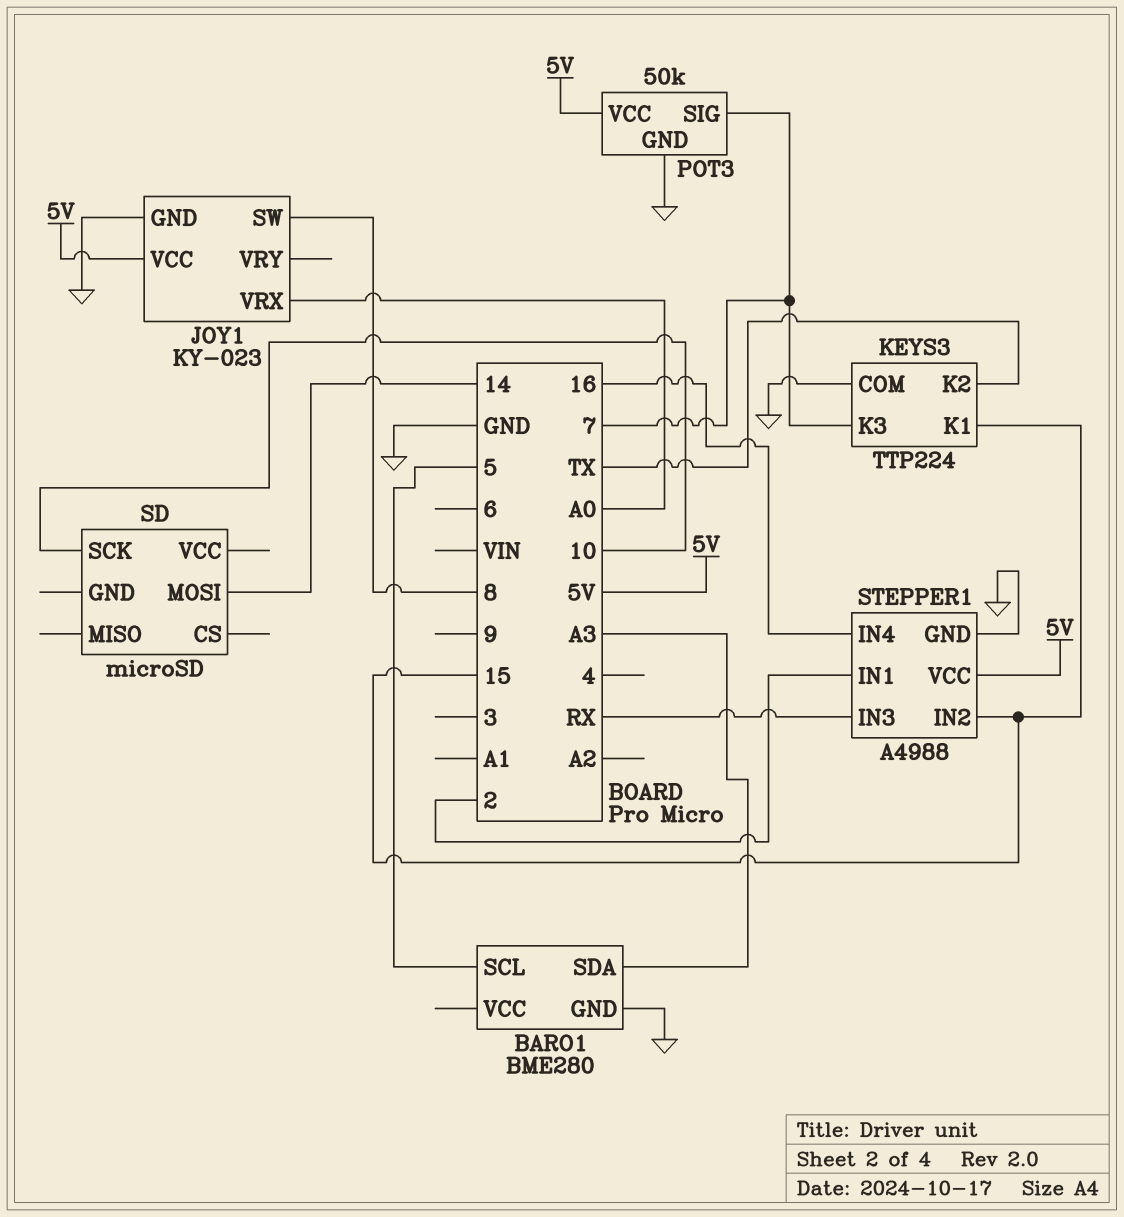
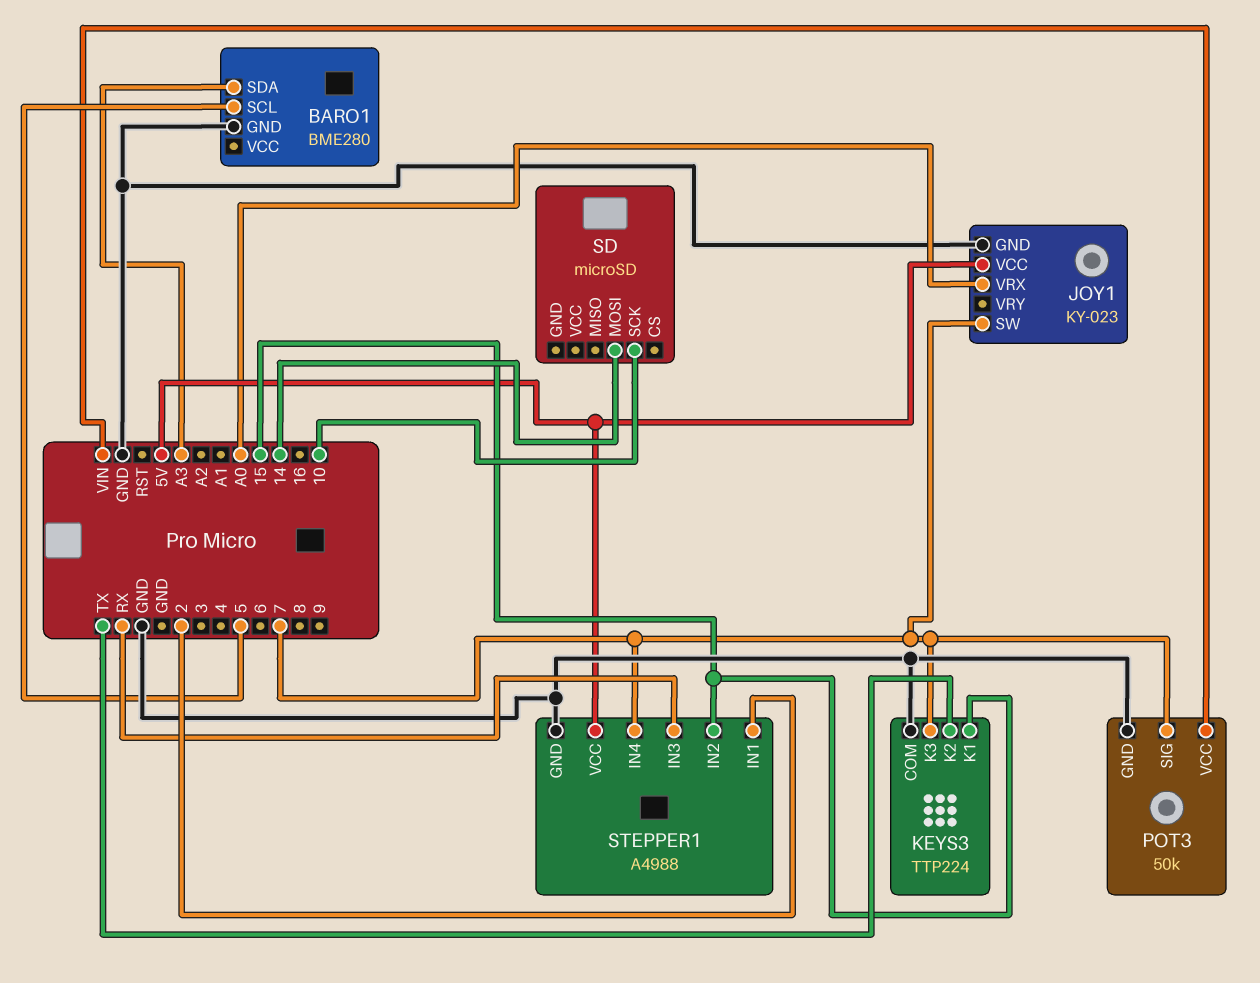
JOY1 pin SW: 8 -> 7
POT3 pin VCC: 5V -> VIN
STEPPER1 pin IN4: 16 -> 7

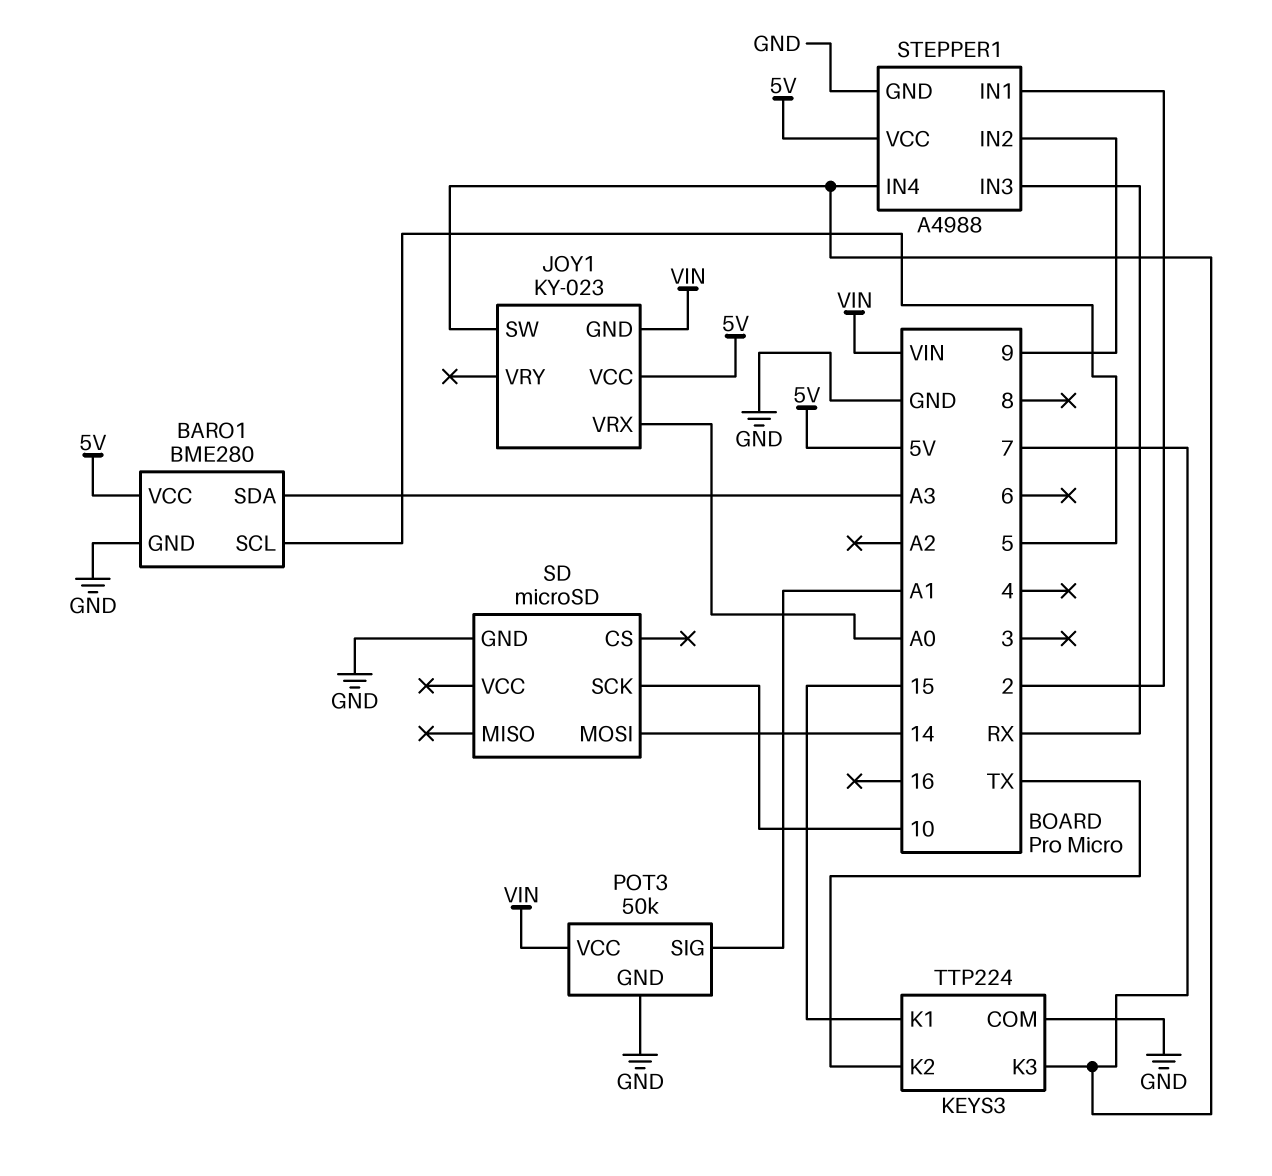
BARO1 pin VCC: none -> 5V
JOY1 pin GND: GND -> VIN
POT3 pin SIG: 7 -> A1
SD pin GND: none -> GND
STEPPER1 pin IN2: 15 -> 9

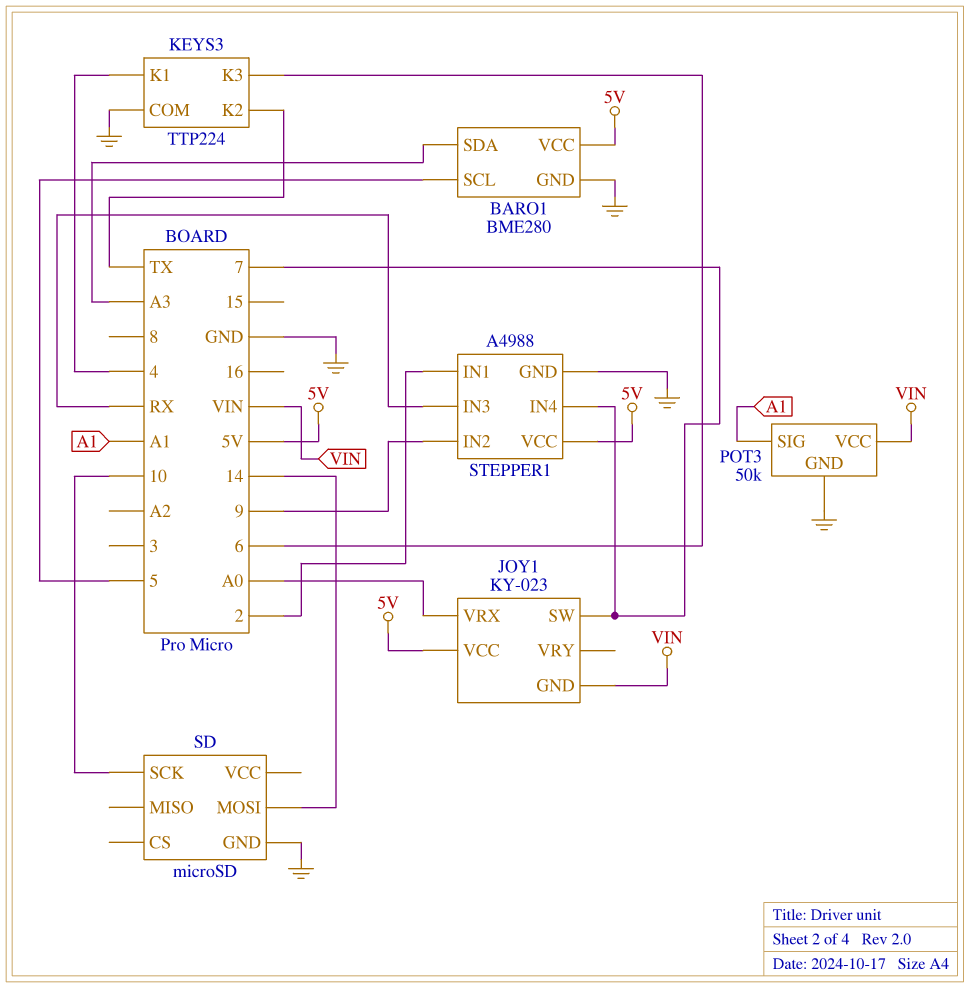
KEYS3 pin K1: 15 -> 4
KEYS3 pin K3: 7 -> 6

